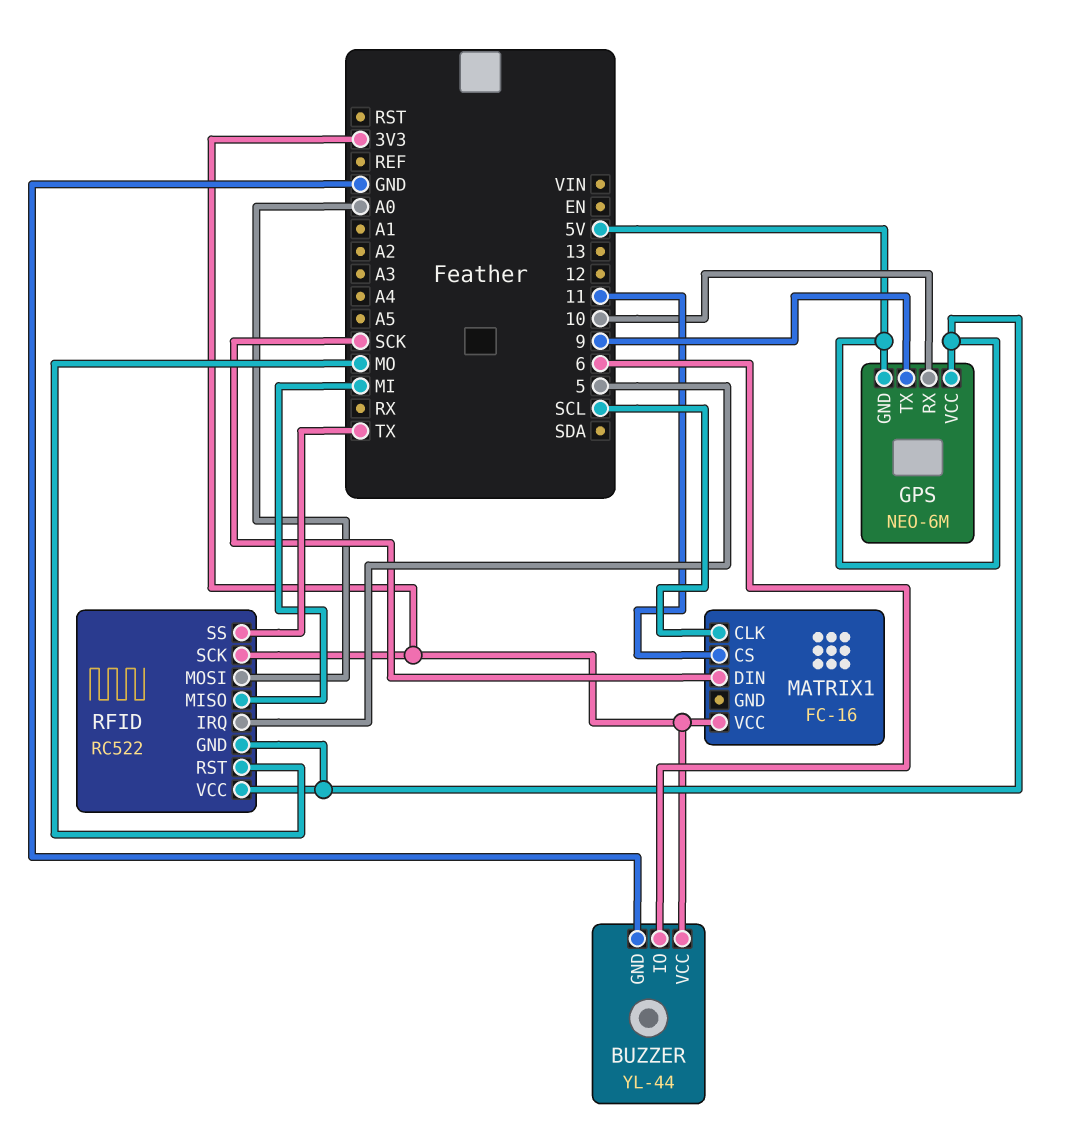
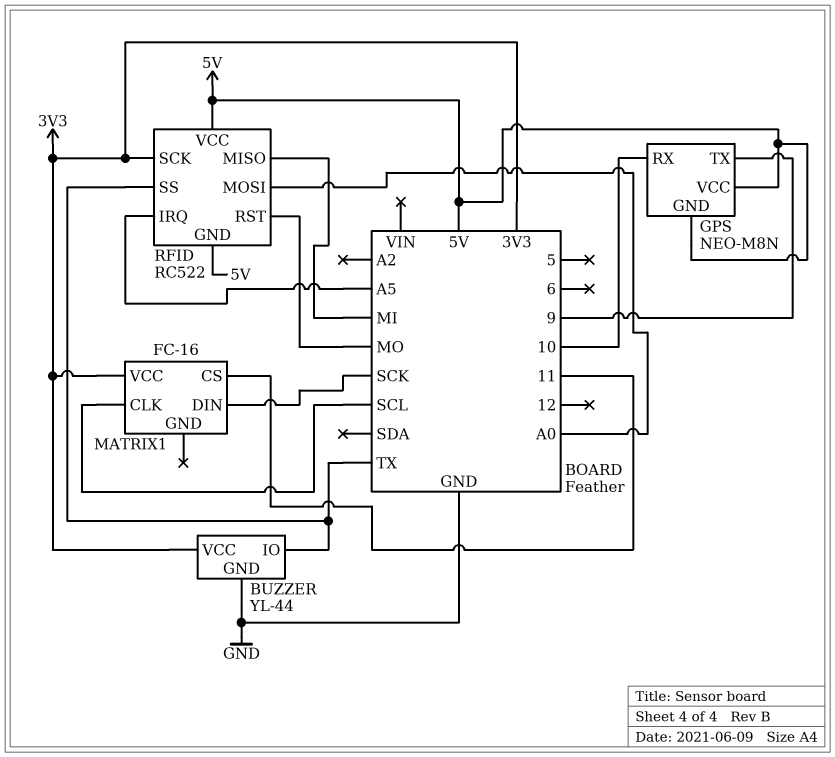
BUZZER pin IO: 6 -> TX
GPS: NEO-6M -> NEO-M8N
RFID pin IRQ: 5 -> A5

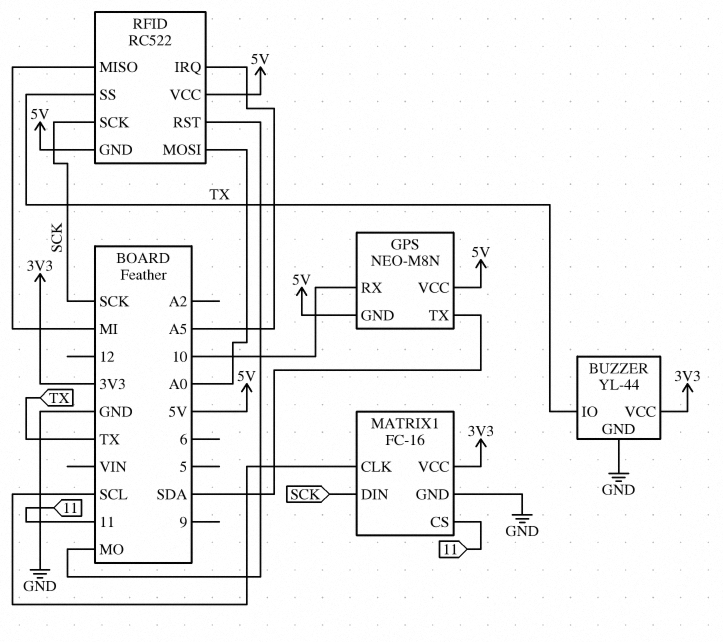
GPS pin TX: 9 -> SDA
MATRIX1 pin GND: none -> GND
RFID pin SCK: 3V3 -> SCK

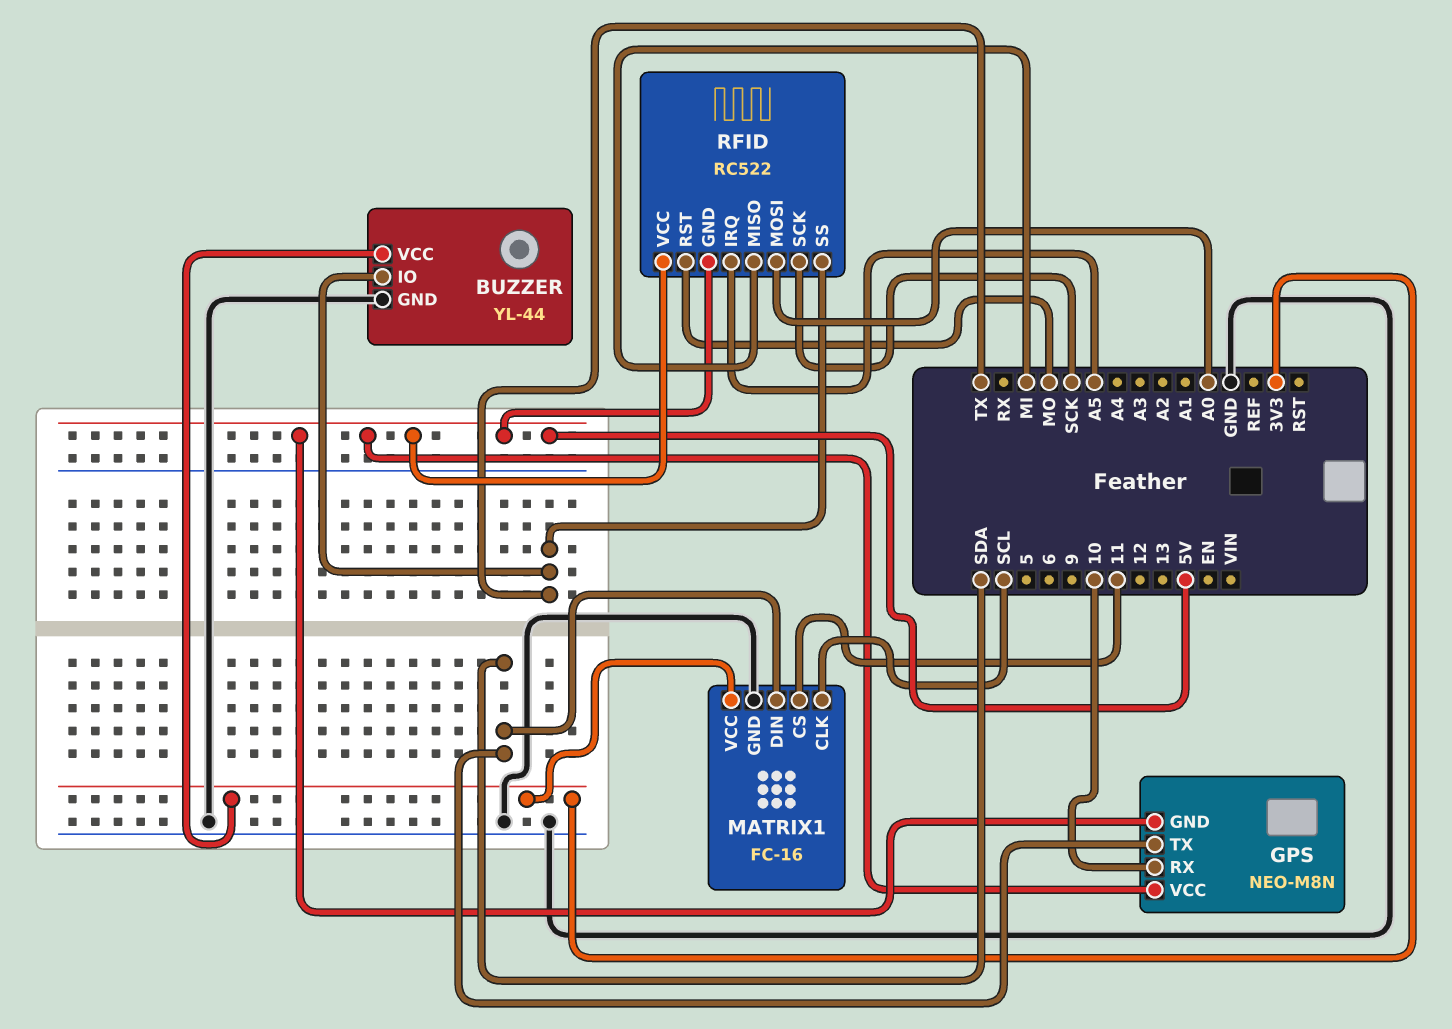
MATRIX1 pin DIN: SCK -> SDA

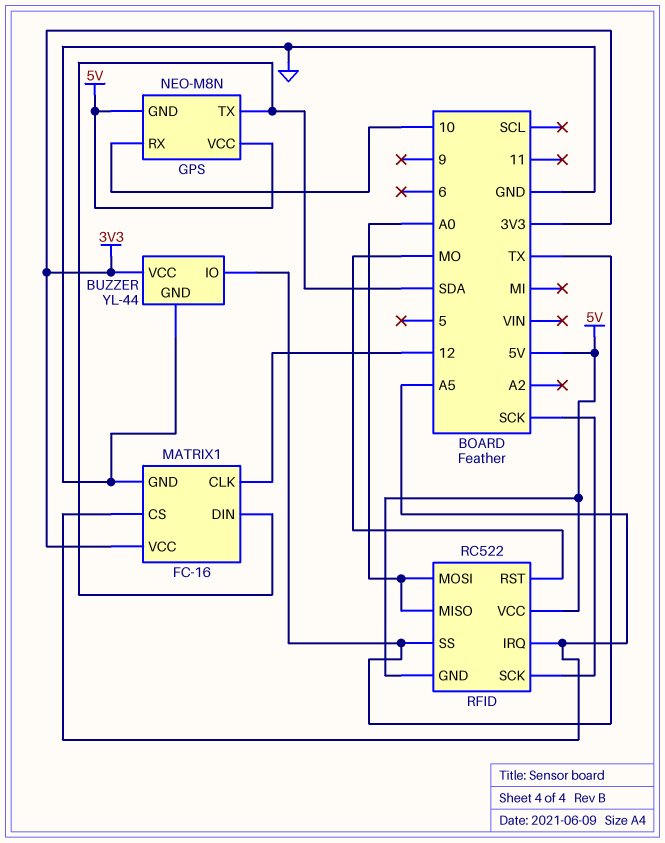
MATRIX1 pin CLK: SCL -> 12
MATRIX1 pin CS: 11 -> A5
RFID pin MISO: MI -> A0

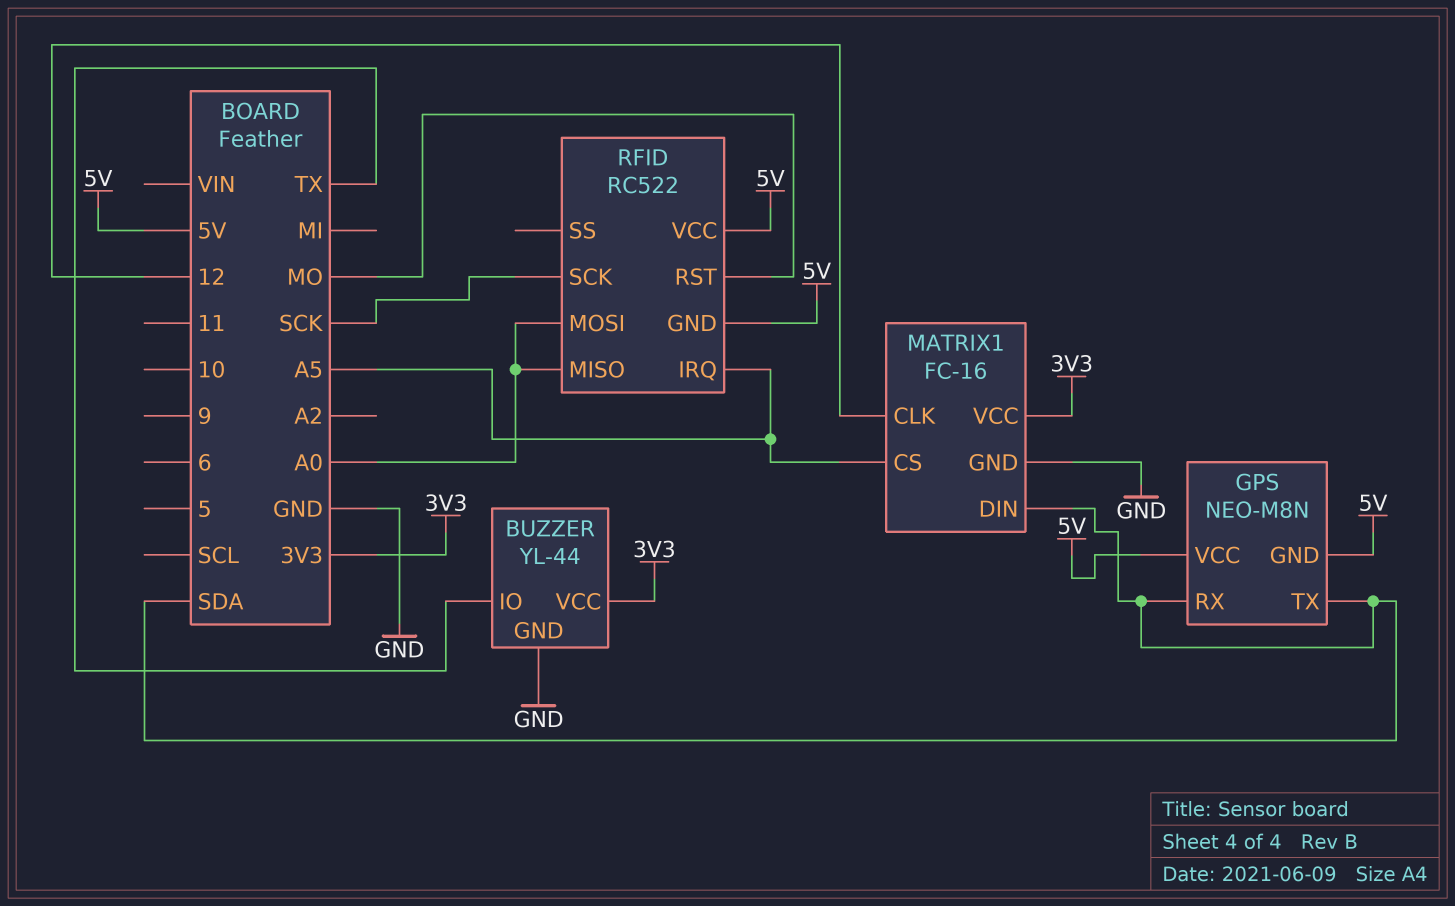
GPS pin RX: 10 -> SDA
RFID pin SS: TX -> none

